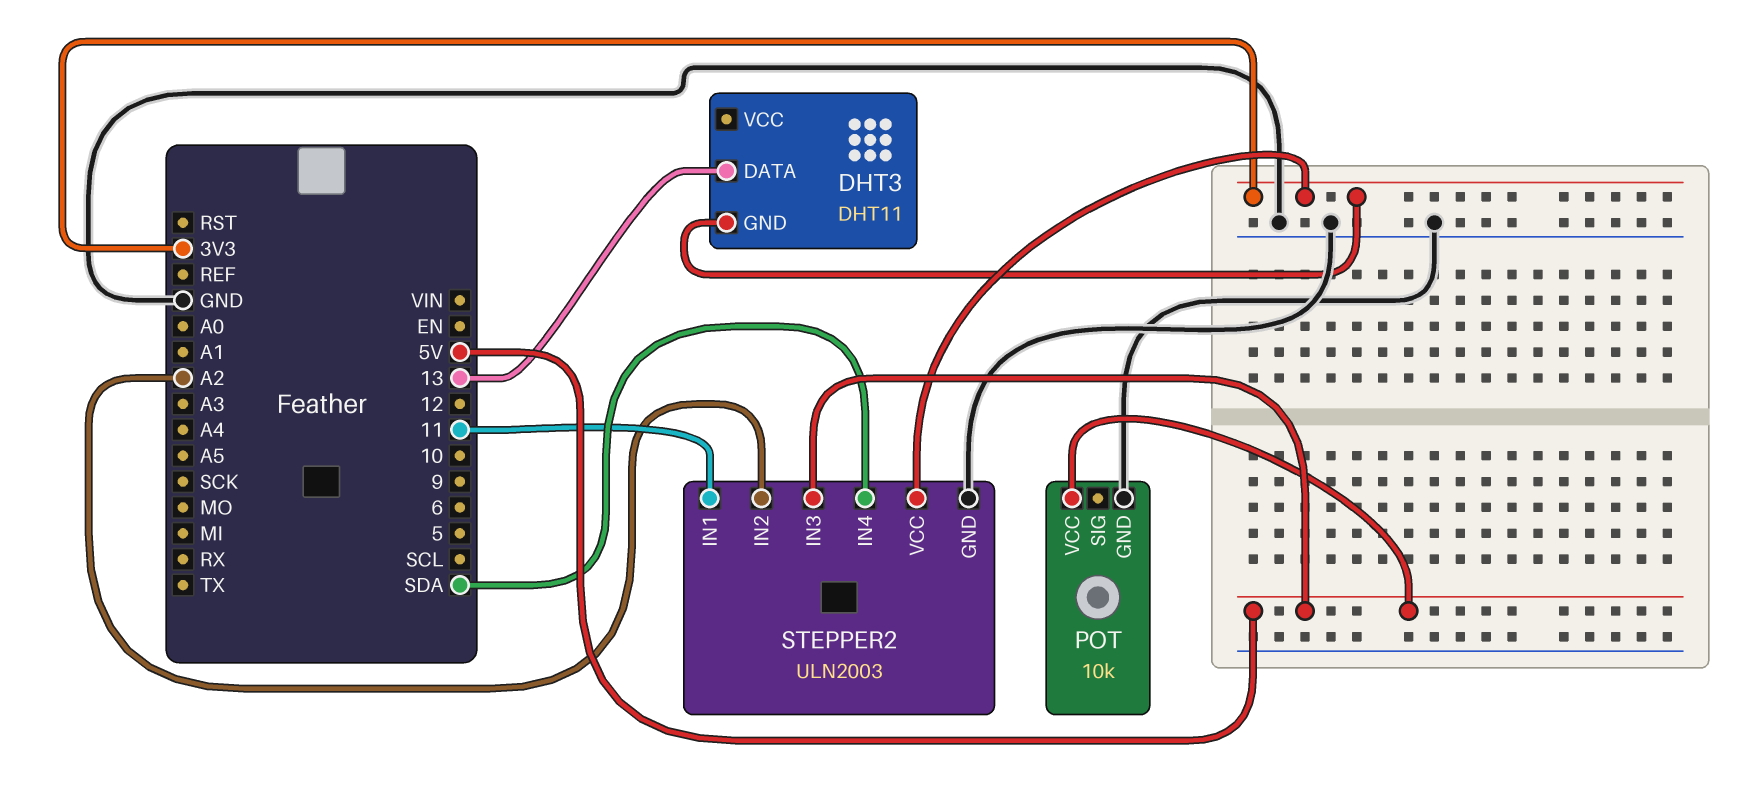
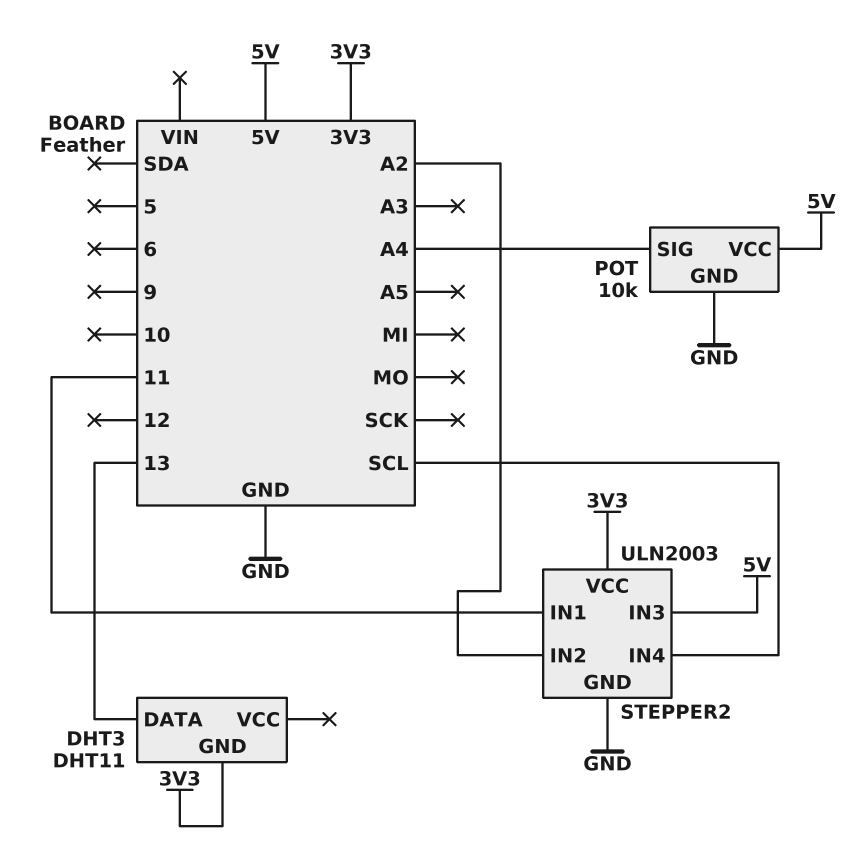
POT pin SIG: none -> A4
STEPPER2 pin IN4: SDA -> SCL

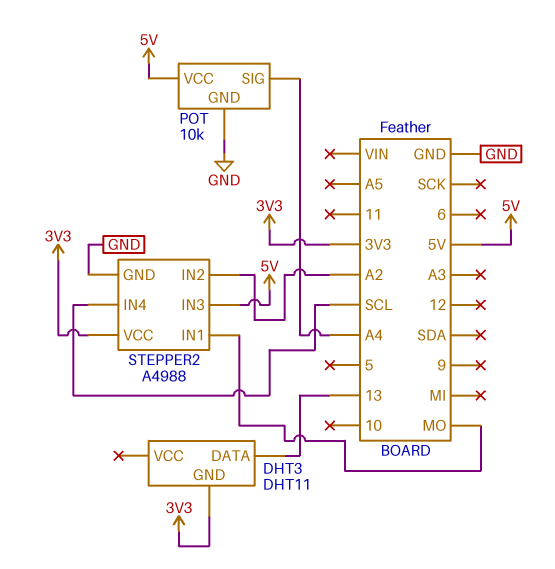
STEPPER2: ULN2003 -> A4988
STEPPER2 pin IN1: 11 -> MO

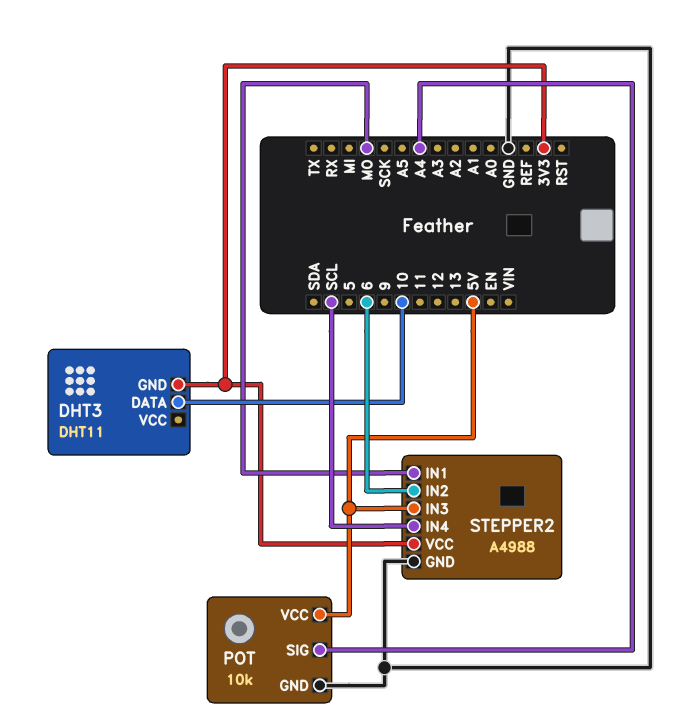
DHT3 pin DATA: 13 -> 10
STEPPER2 pin IN2: A2 -> 6

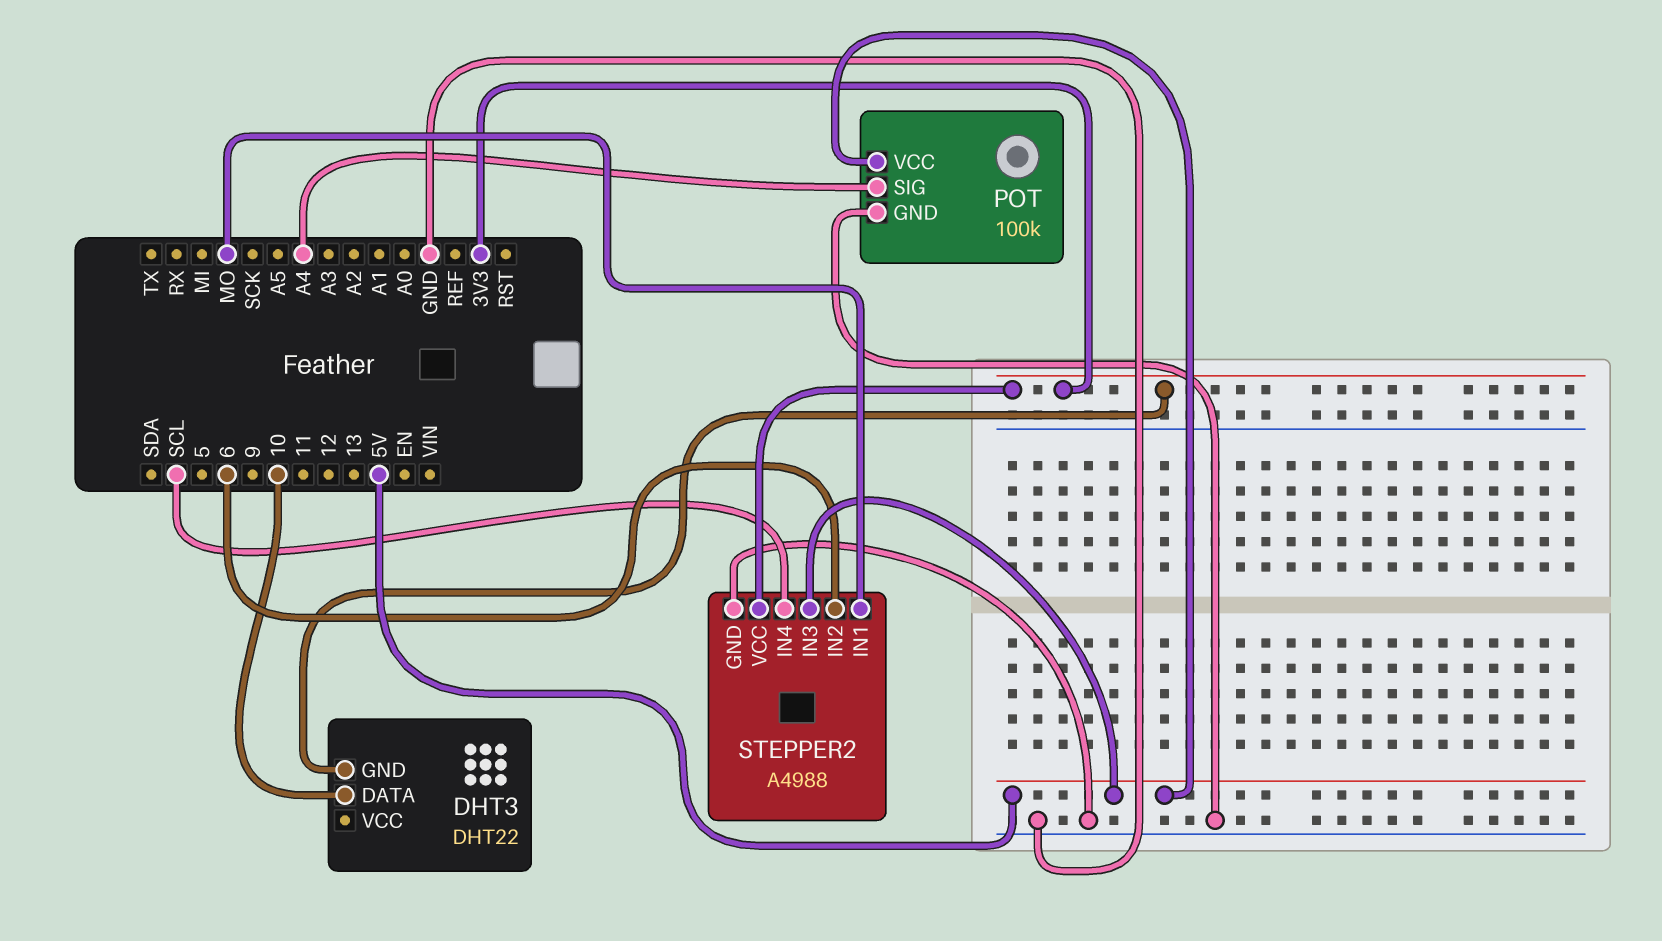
DHT3: DHT11 -> DHT22
POT: 10k -> 100k

